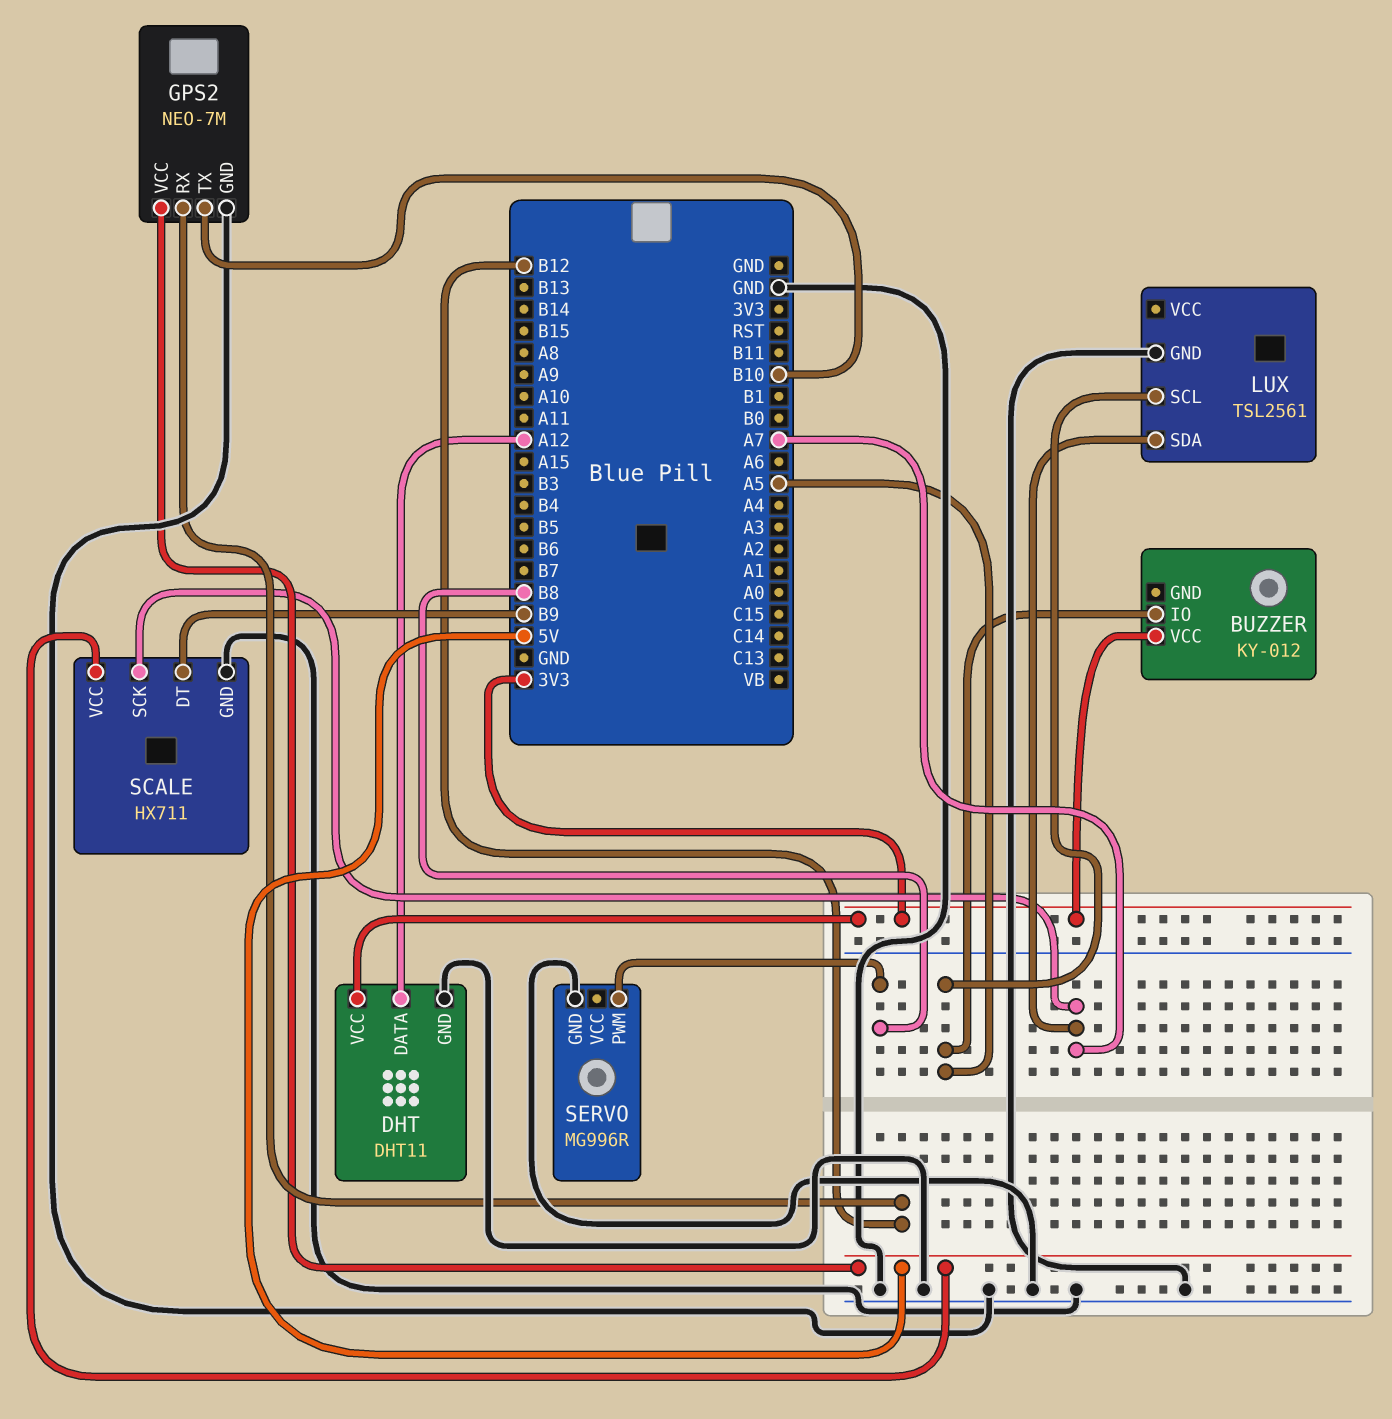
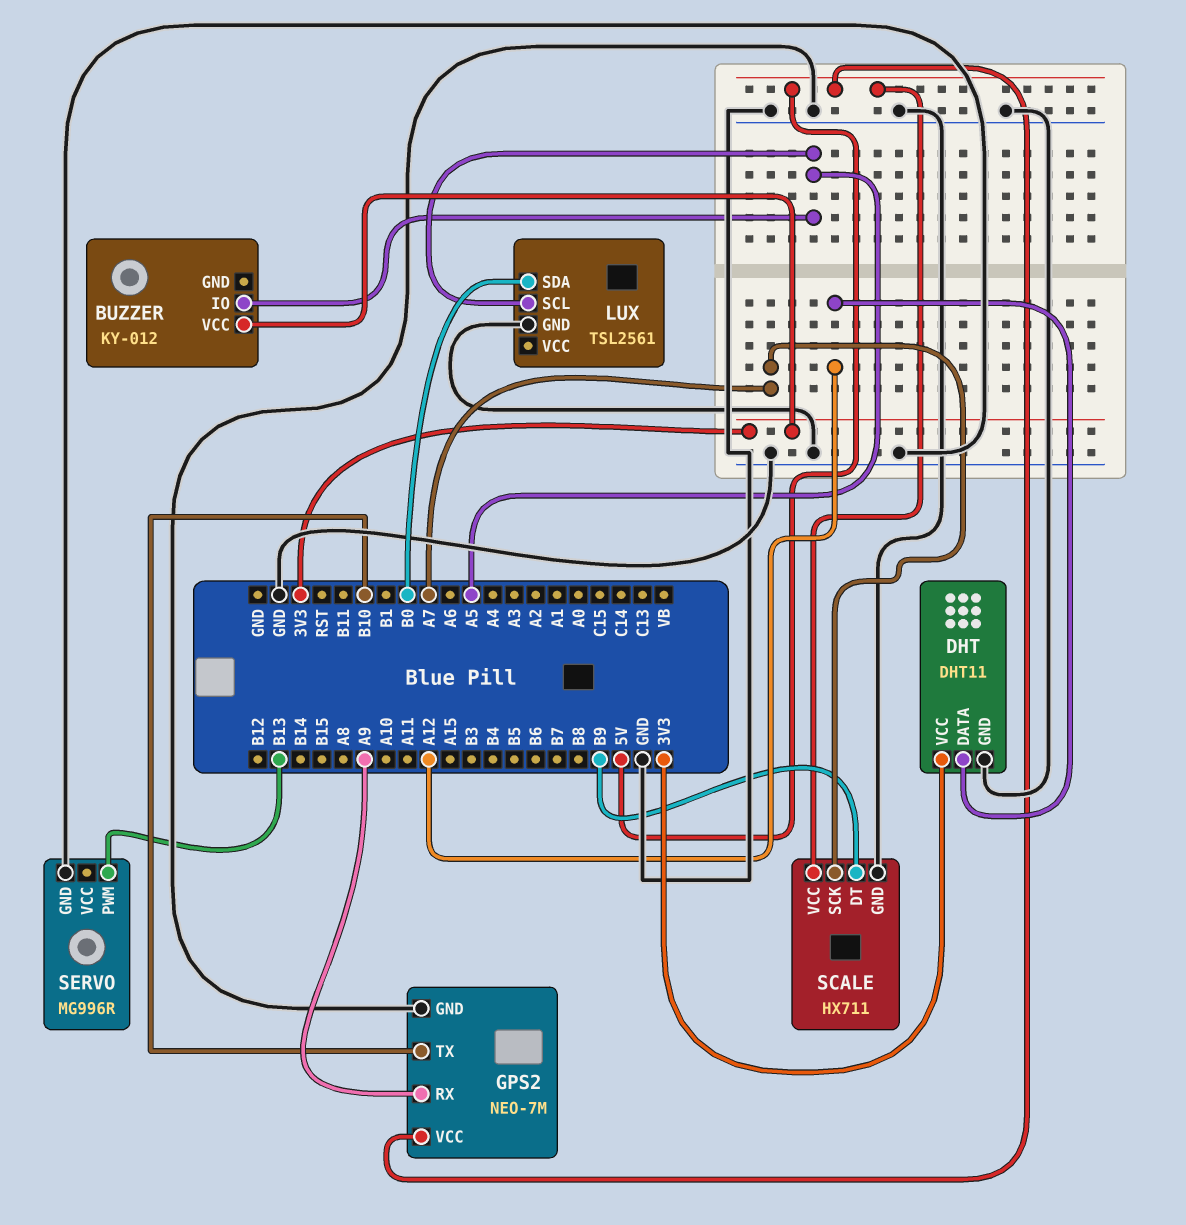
GPS2 pin RX: B12 -> A9
LUX pin SDA: A7 -> B0
SERVO pin PWM: B8 -> B13

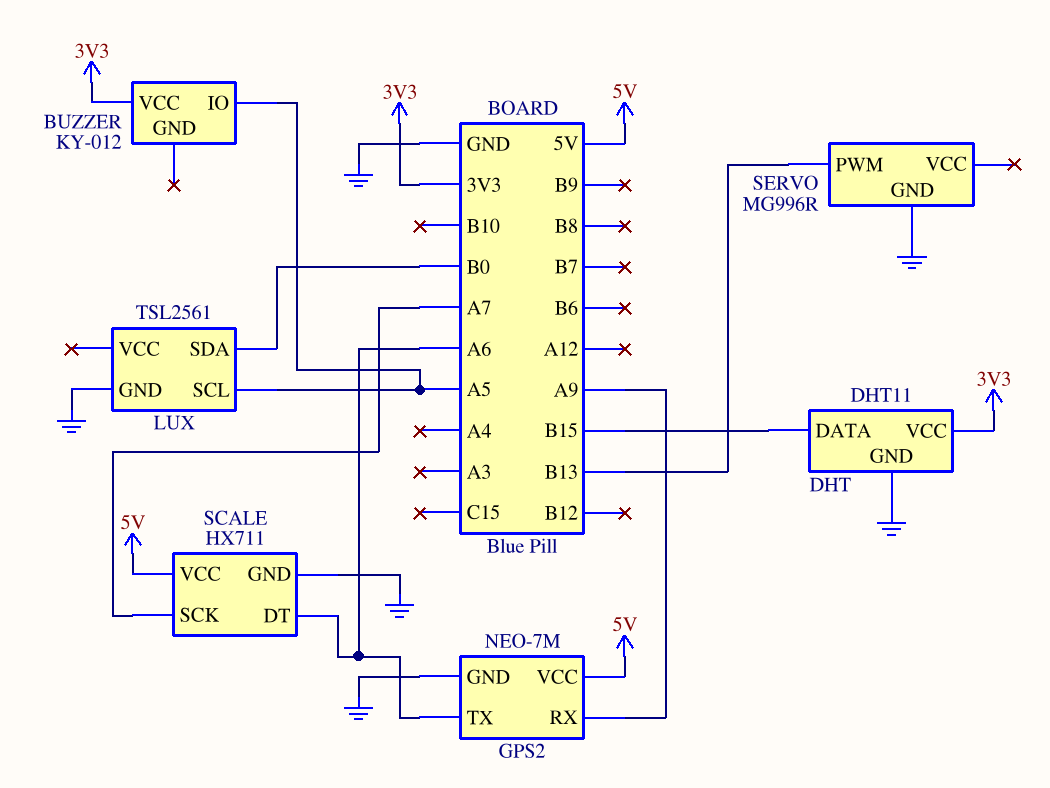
DHT pin DATA: A12 -> B15
GPS2 pin TX: B10 -> A6
SCALE pin DT: B9 -> A6

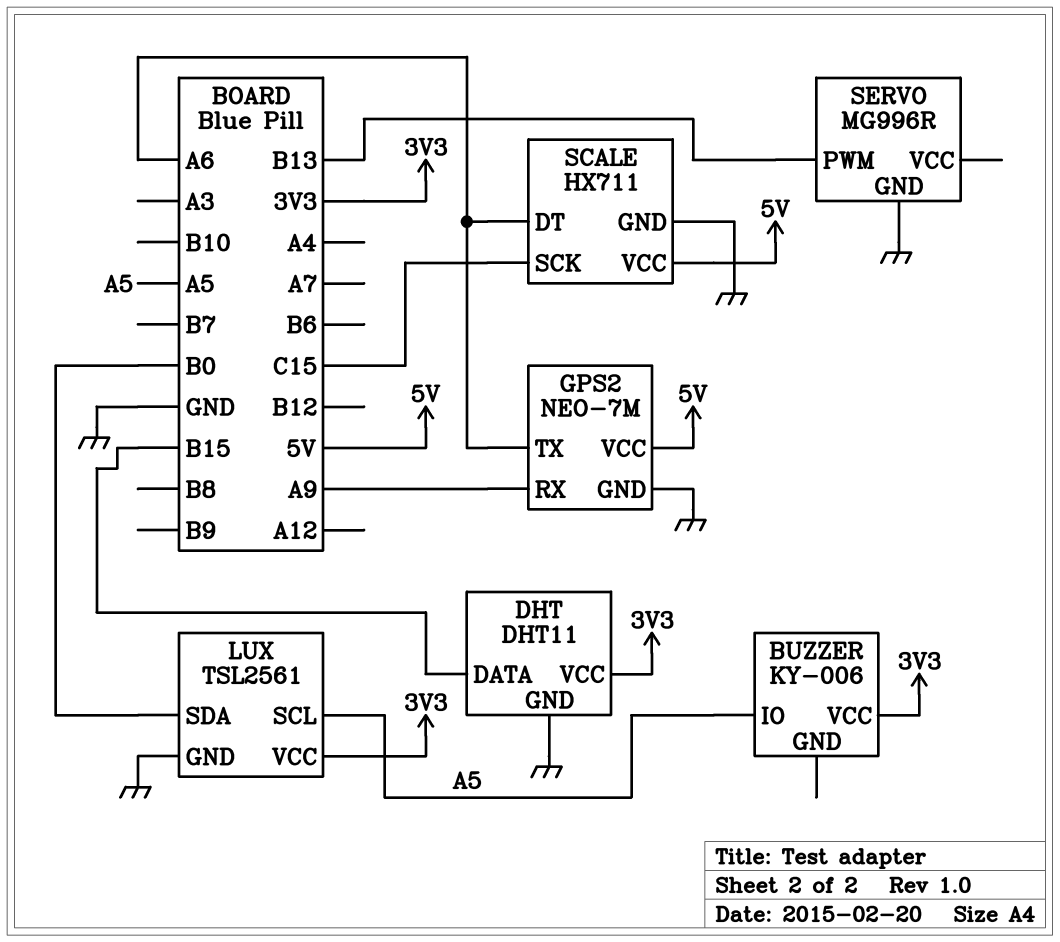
BUZZER: KY-012 -> KY-006
LUX pin VCC: none -> 3V3
SCALE pin SCK: A7 -> C15

